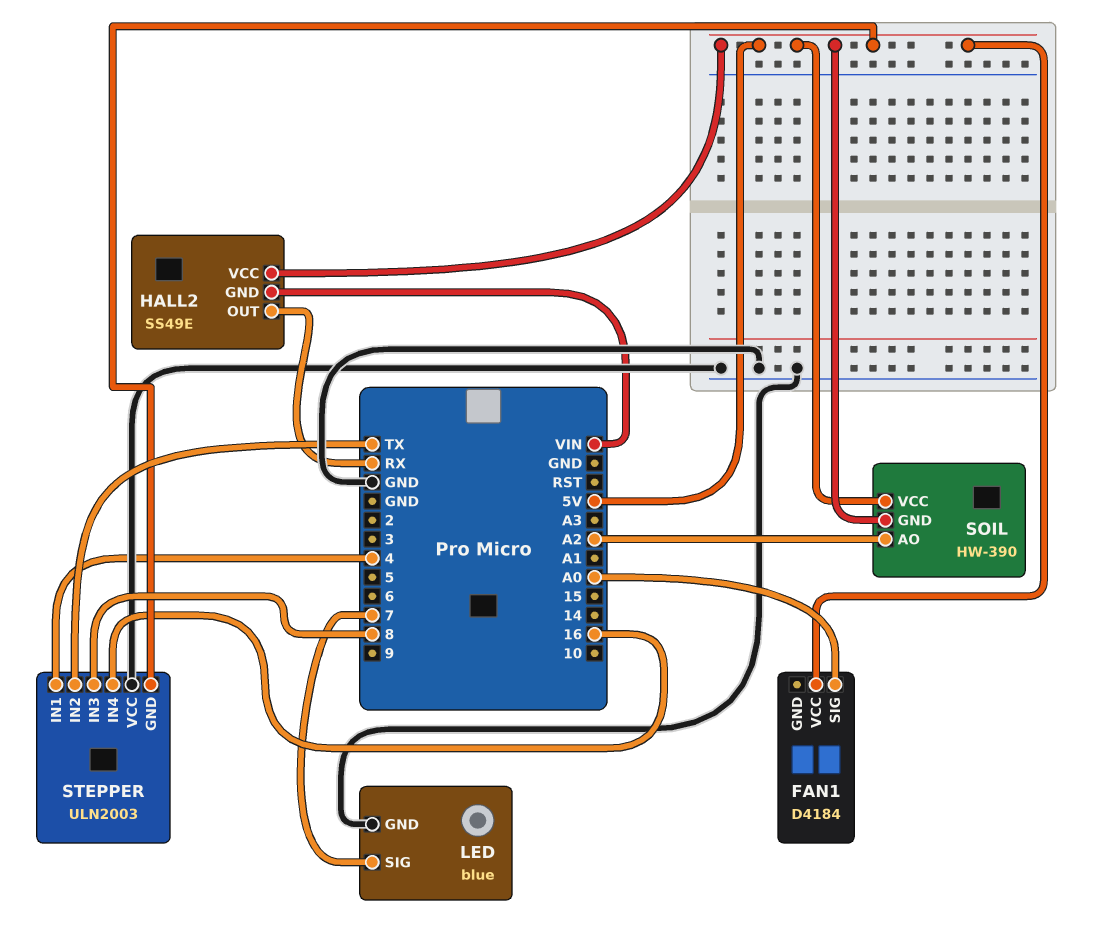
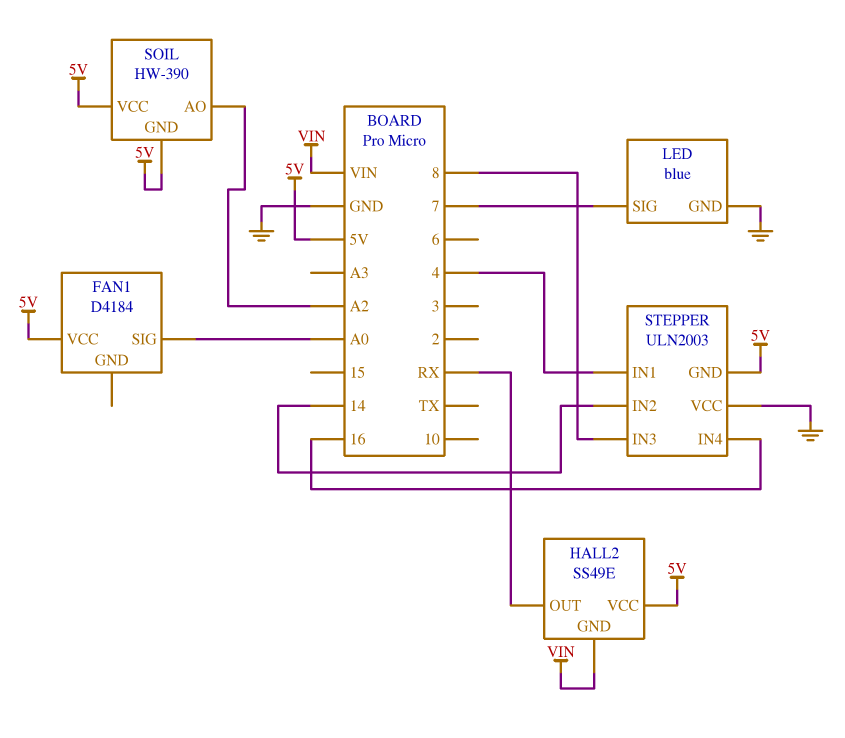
STEPPER pin IN2: TX -> 14

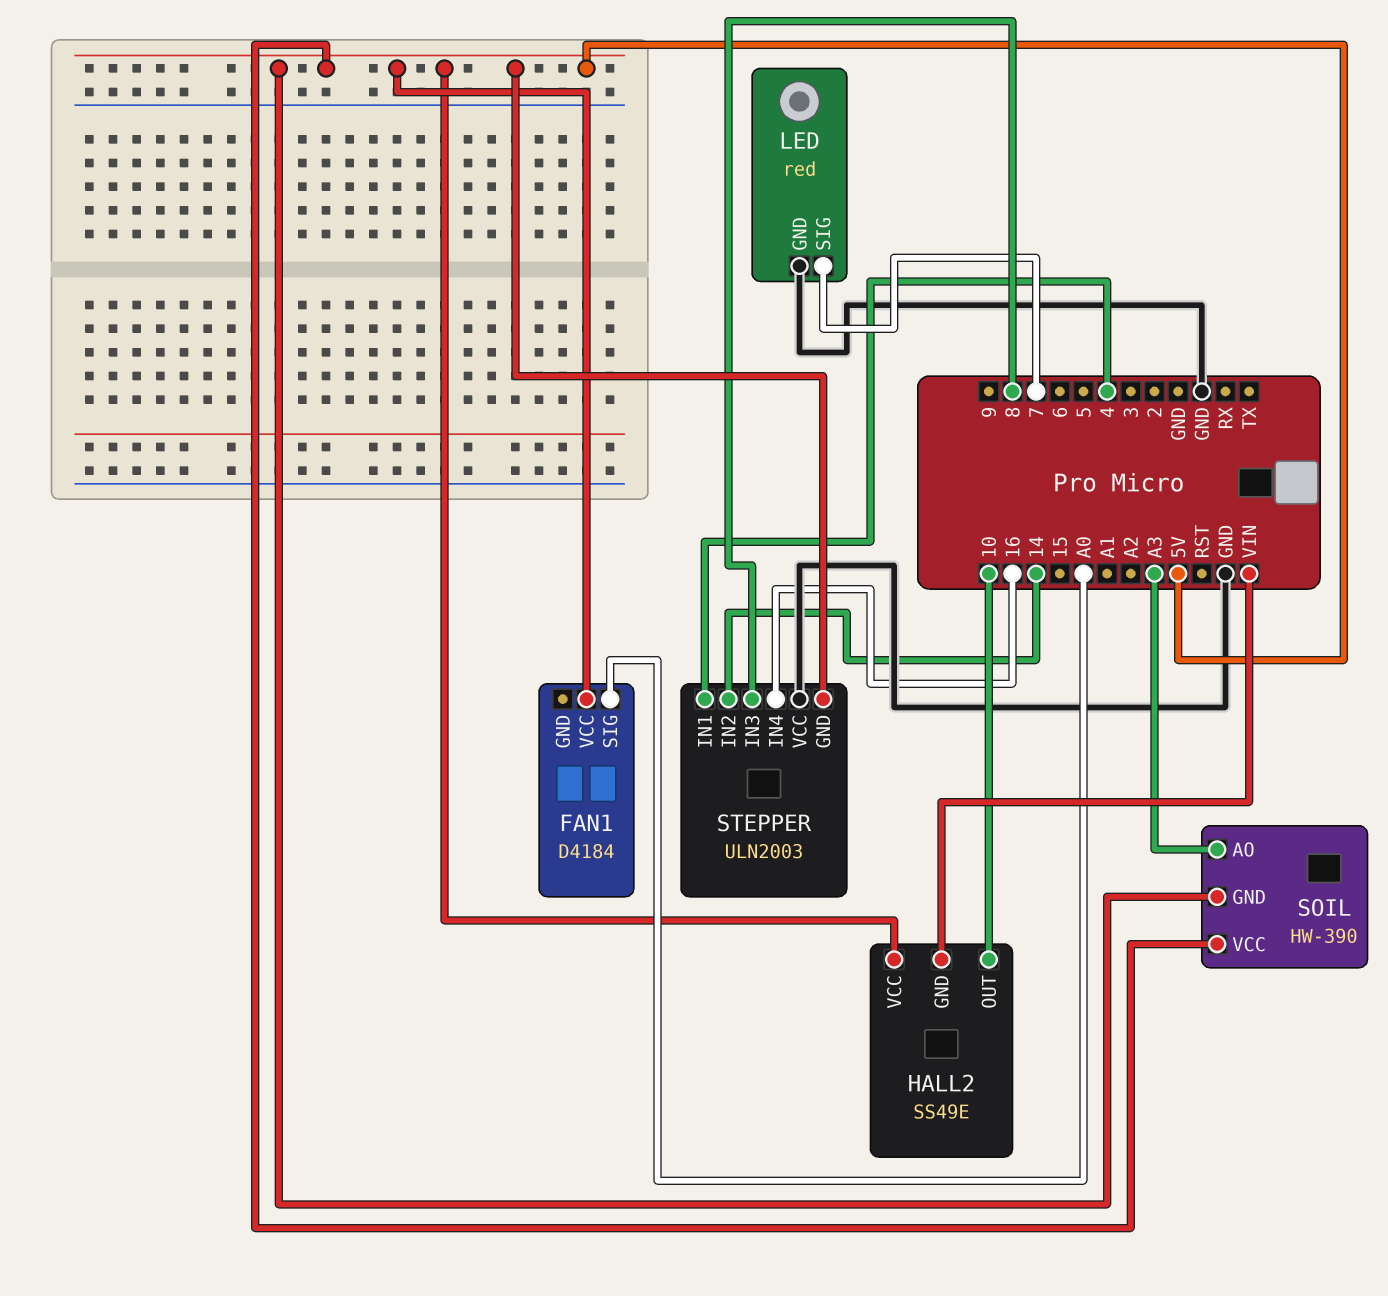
HALL2 pin OUT: RX -> 10
LED: blue -> red
SOIL pin AO: A2 -> A3

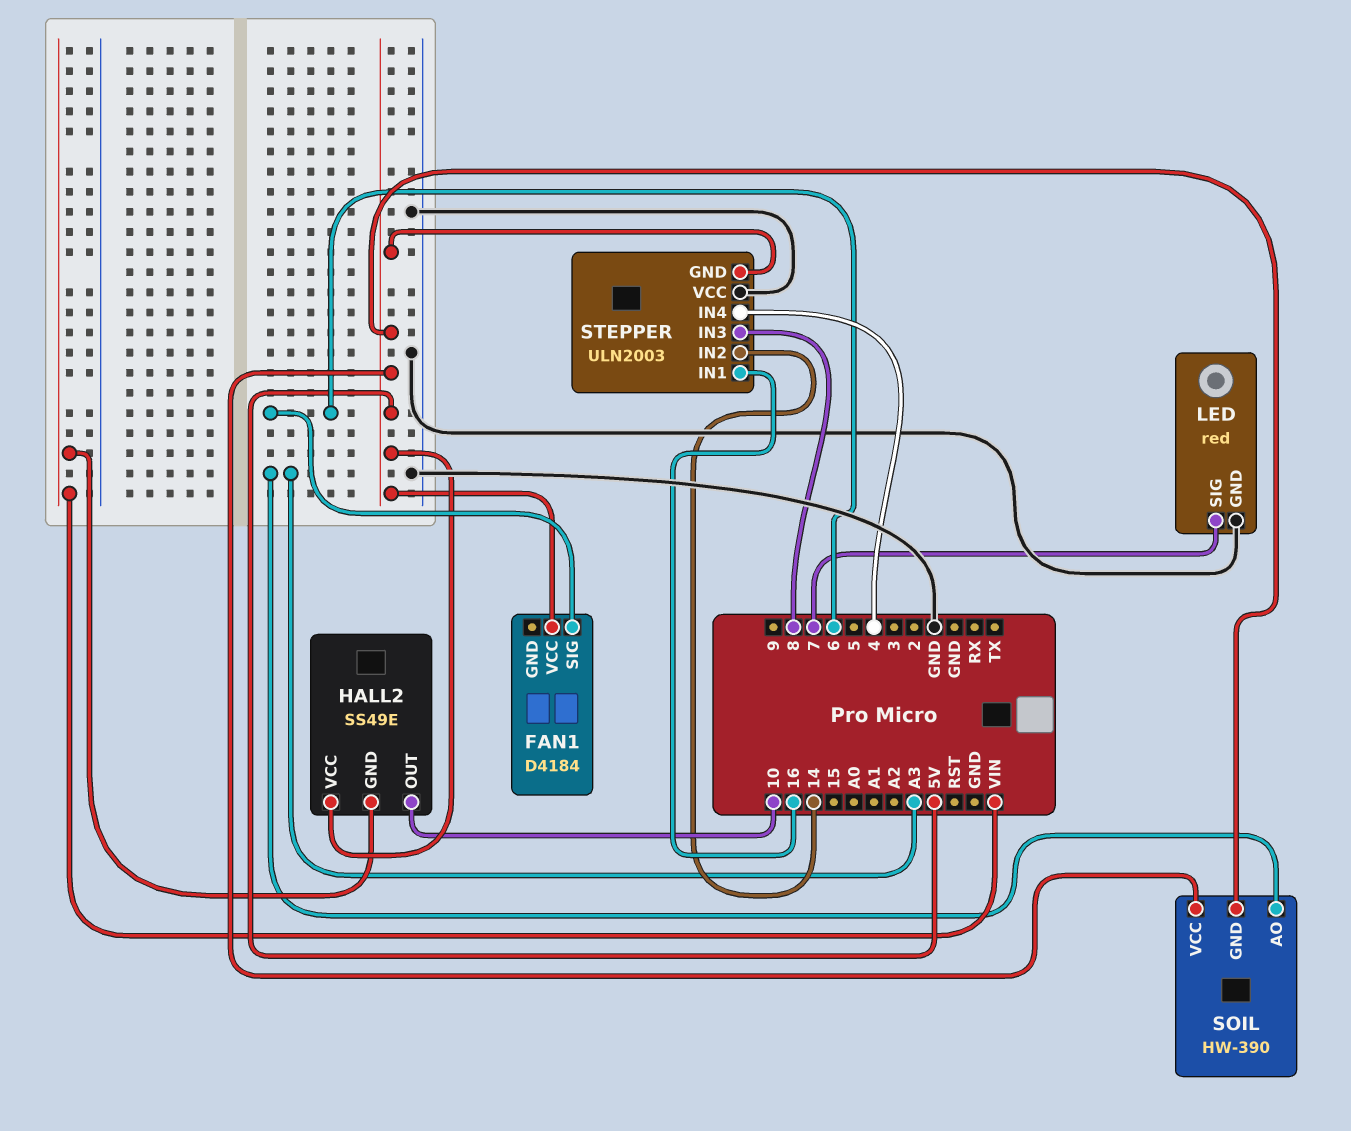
FAN1 pin SIG: A0 -> 6
STEPPER pin IN1: 4 -> 16
STEPPER pin IN4: 16 -> 4

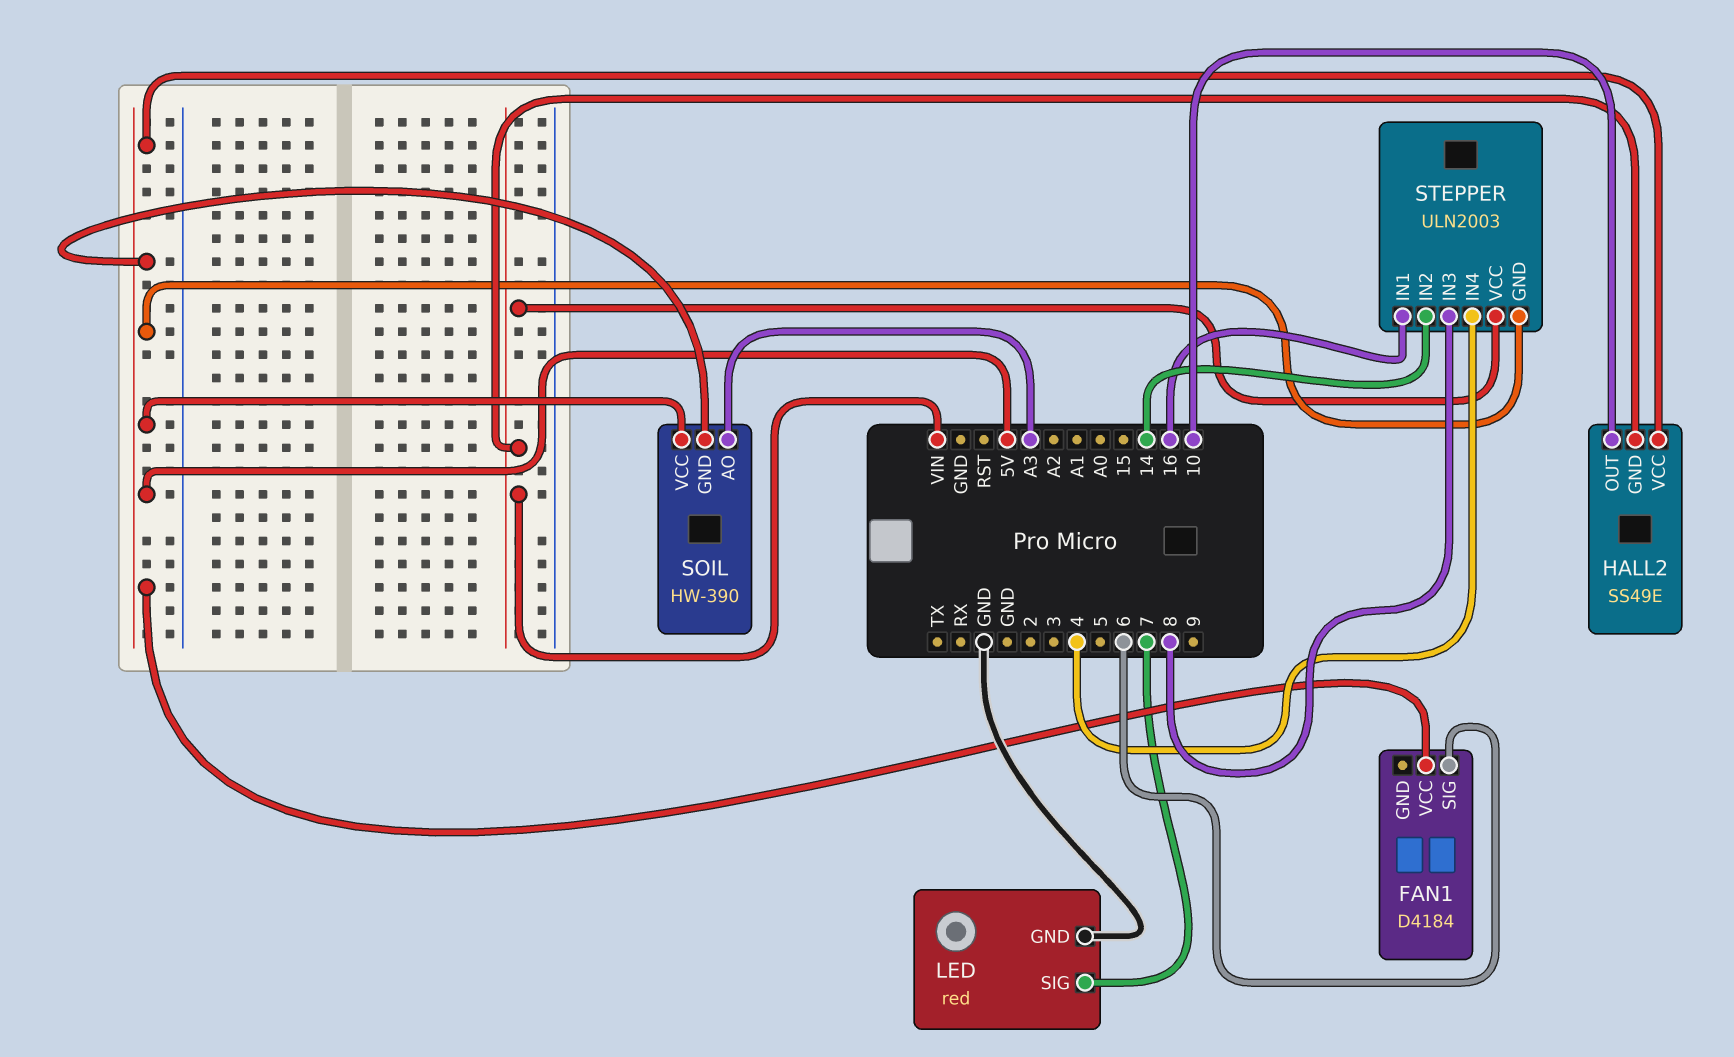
STEPPER pin VCC: GND -> VIN

